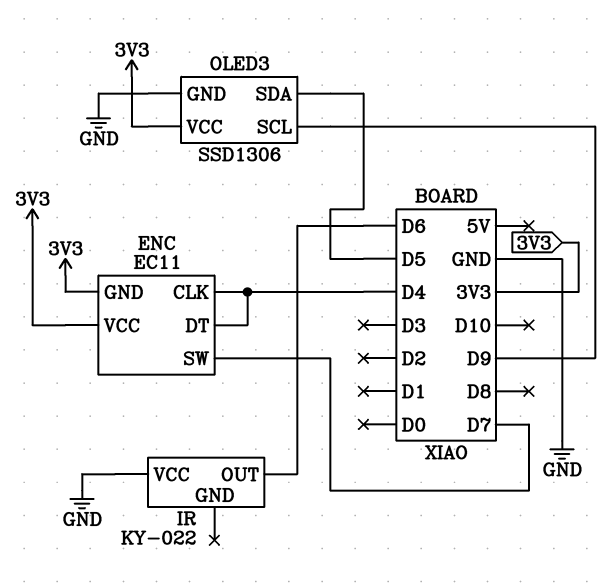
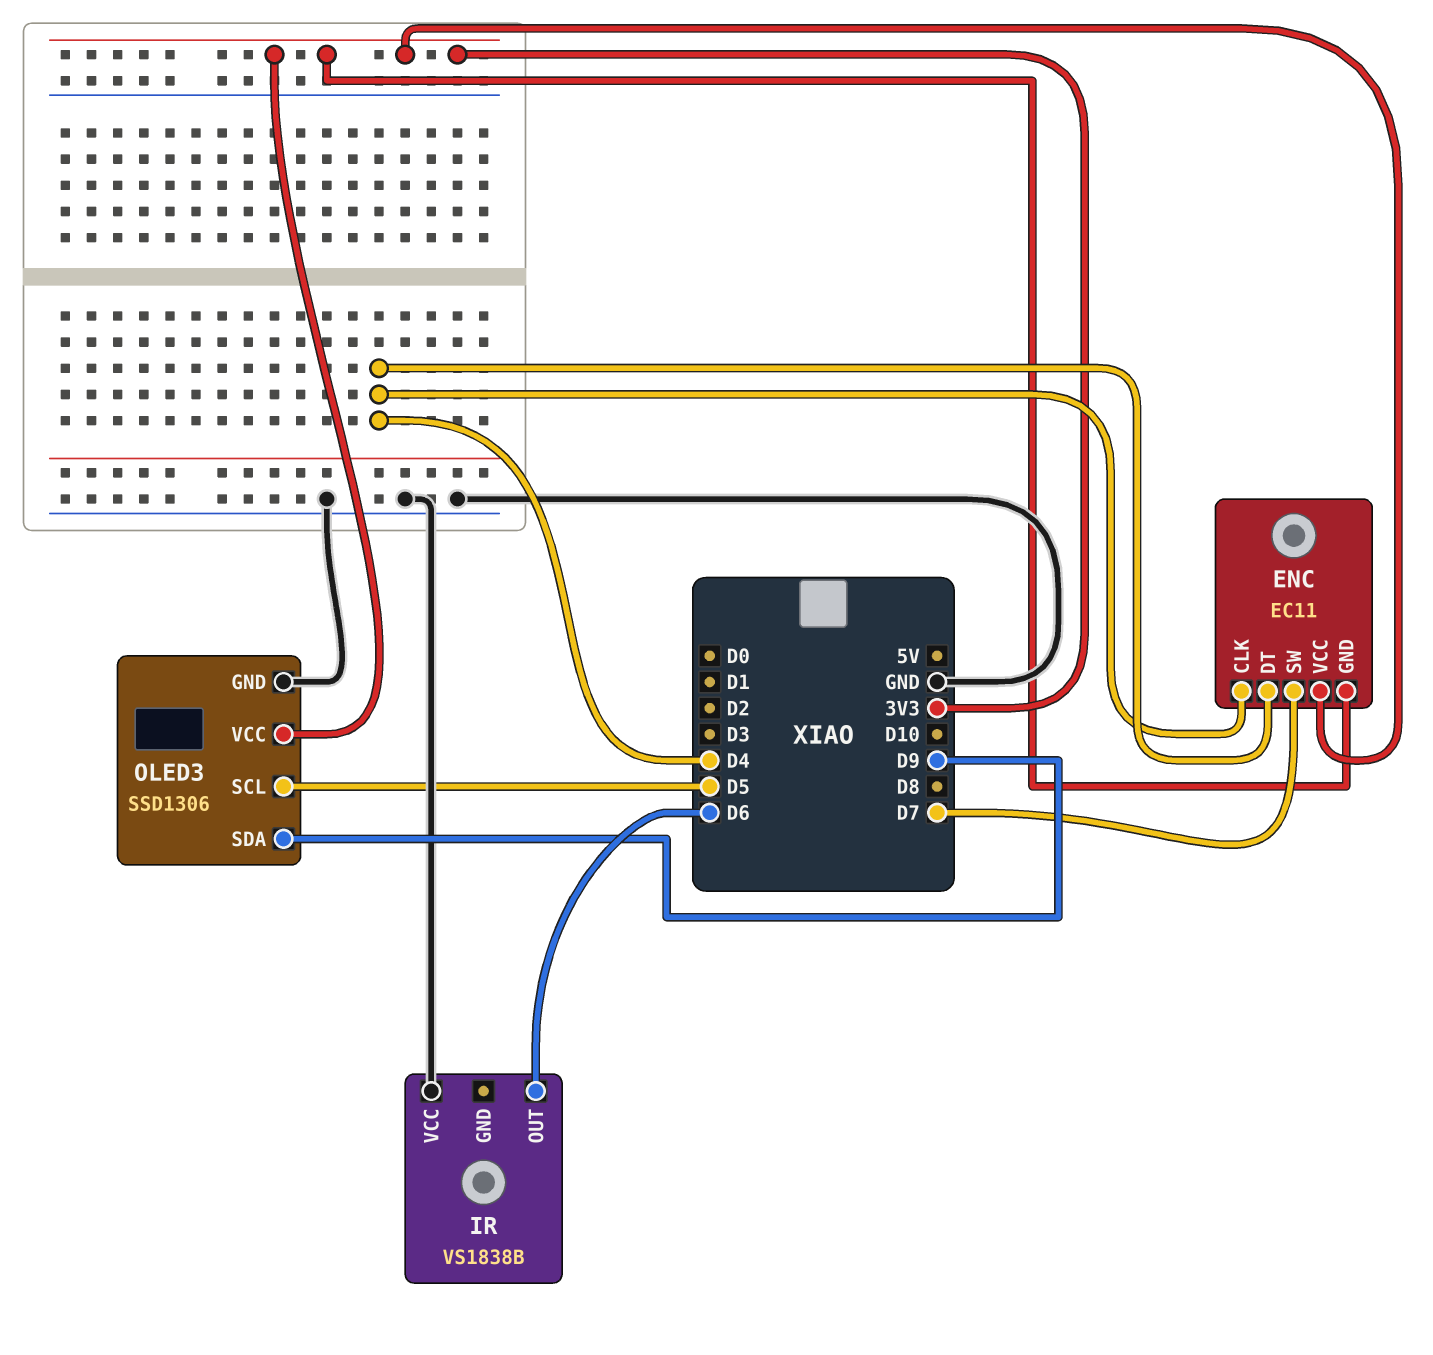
IR: KY-022 -> VS1838B
OLED3 pin SCL: D9 -> D5
OLED3 pin SDA: D5 -> D9

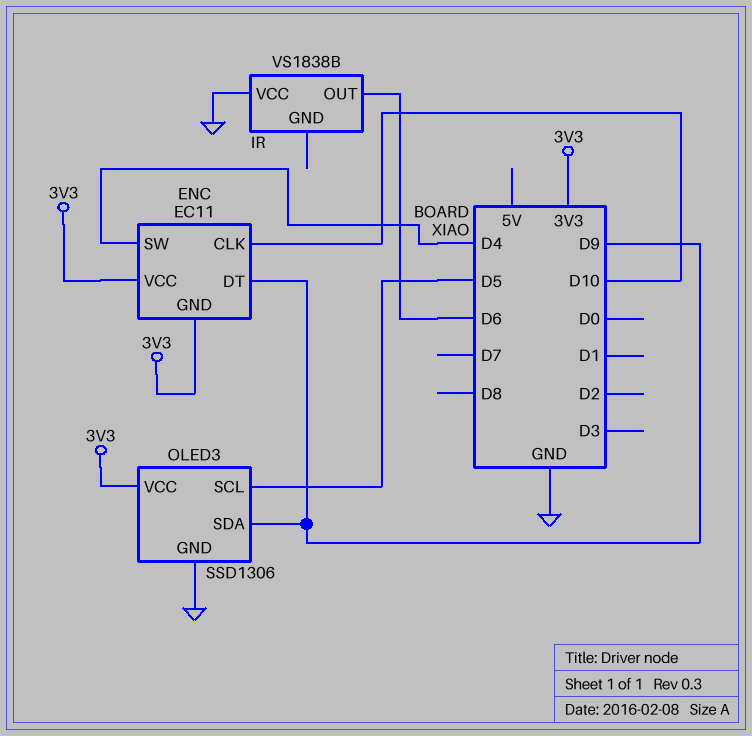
ENC pin CLK: D4 -> D10
ENC pin DT: D4 -> D9
ENC pin SW: D7 -> D4

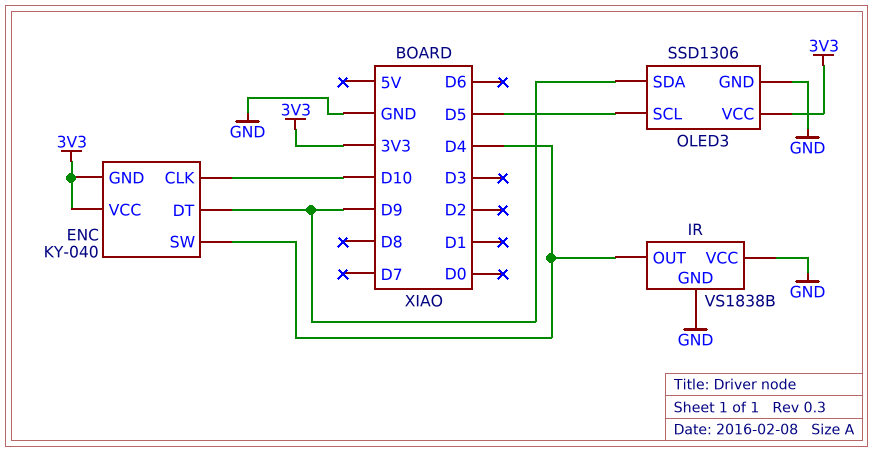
ENC: EC11 -> KY-040
IR pin GND: none -> GND
IR pin OUT: D6 -> D4

